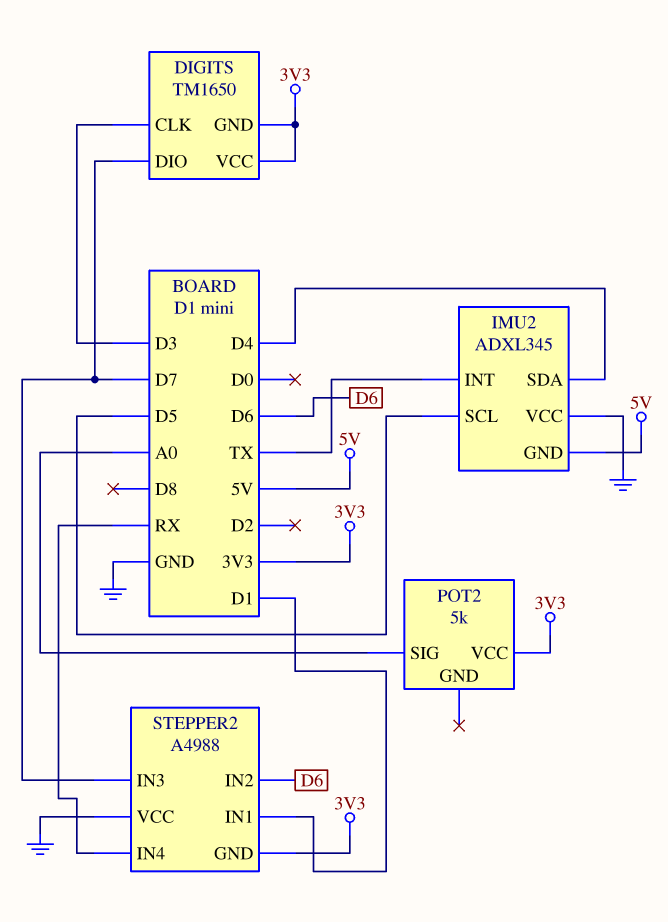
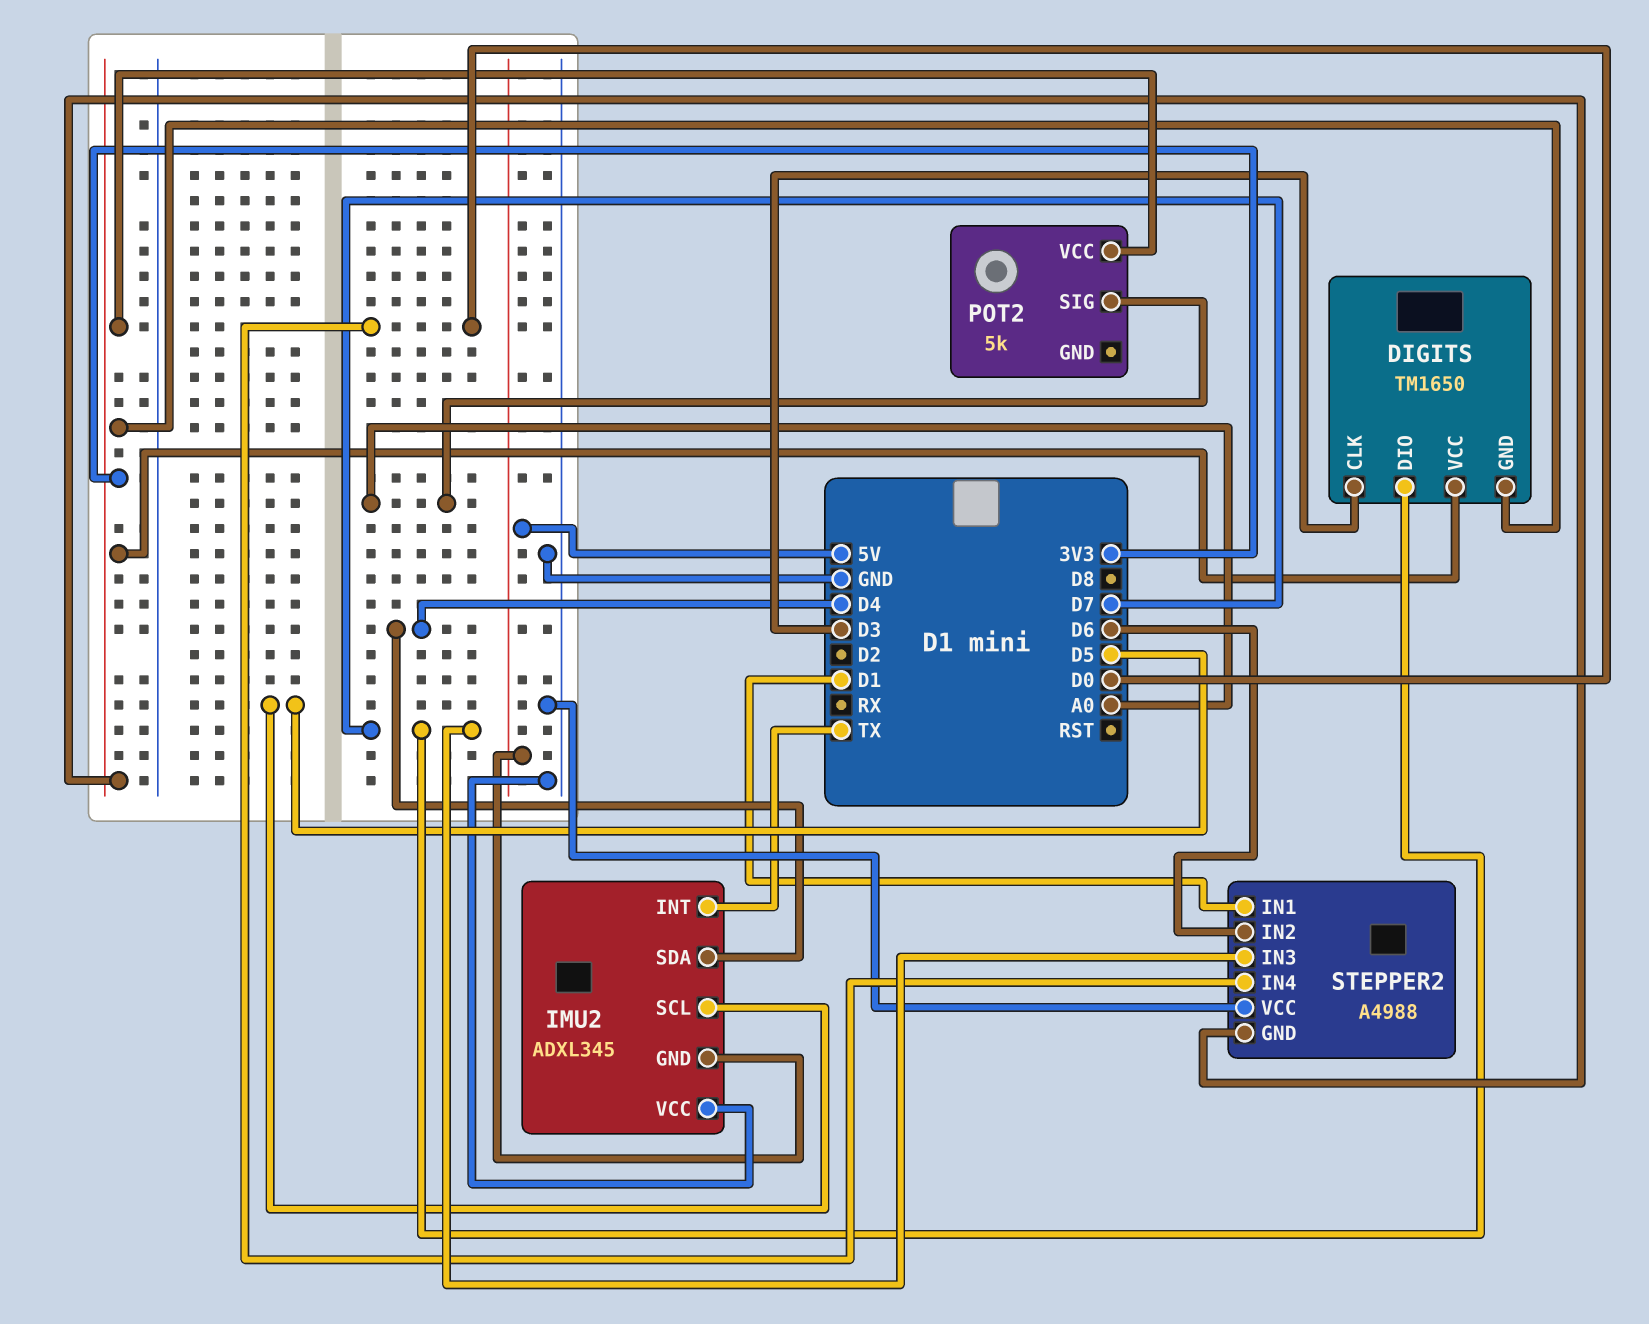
STEPPER2 pin IN4: RX -> D0

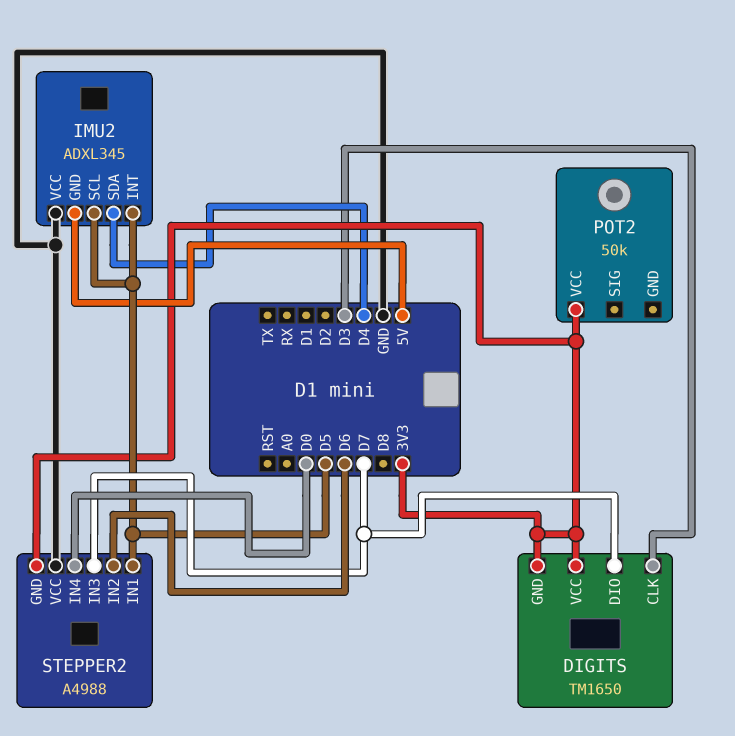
IMU2 pin INT: TX -> D5
POT2: 5k -> 50k
POT2 pin SIG: A0 -> none
STEPPER2 pin IN1: D1 -> D5

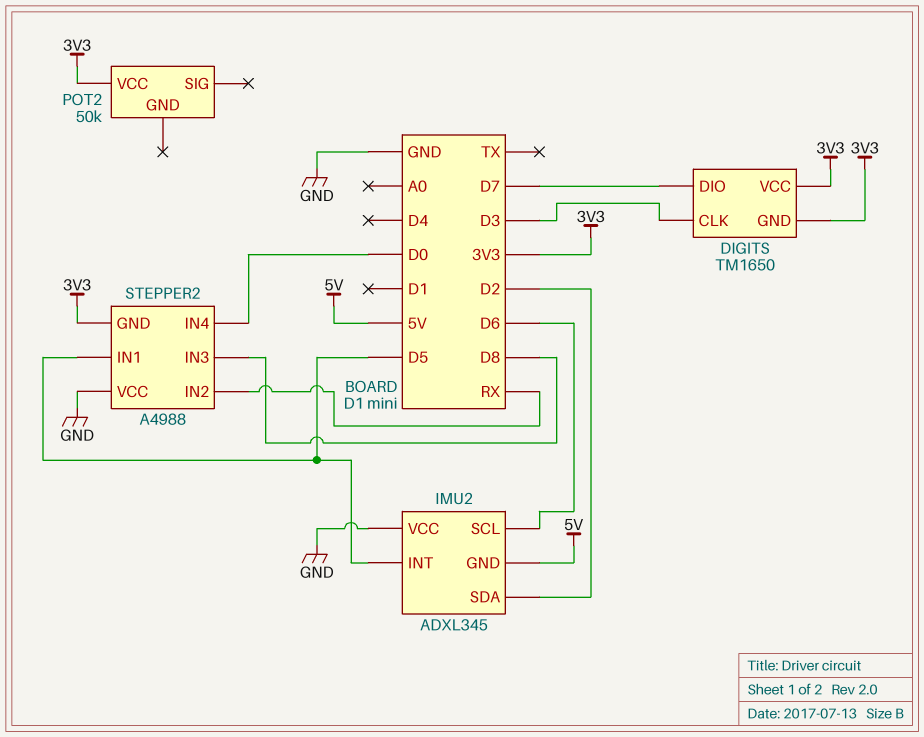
IMU2 pin SCL: D5 -> D6
IMU2 pin SDA: D4 -> D2
STEPPER2 pin IN2: D6 -> RX
STEPPER2 pin IN3: D7 -> D8

